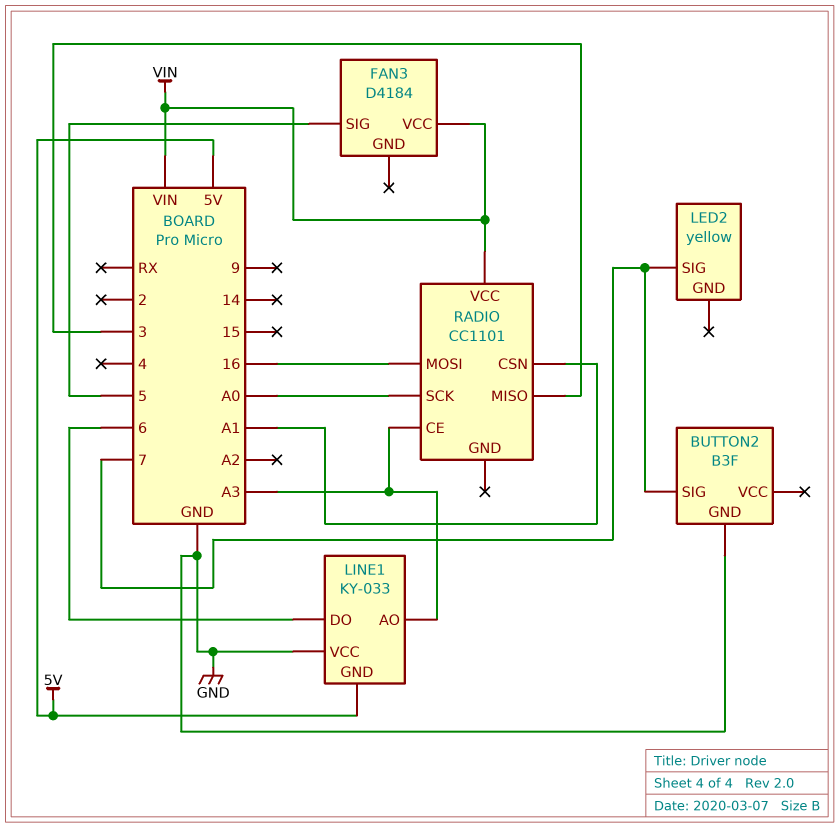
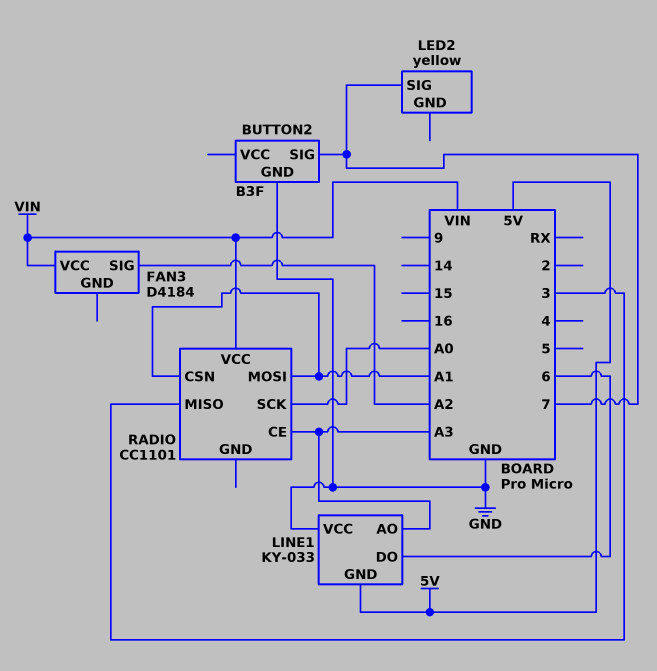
FAN3 pin SIG: 5 -> A2
RADIO pin MOSI: 16 -> A1

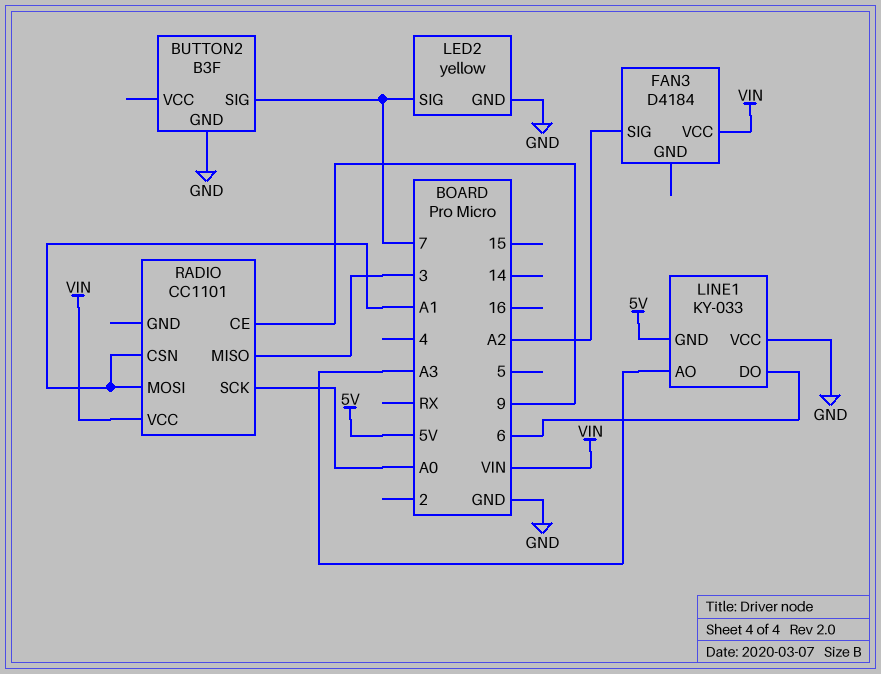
LED2 pin GND: none -> GND
RADIO pin CE: A3 -> 9

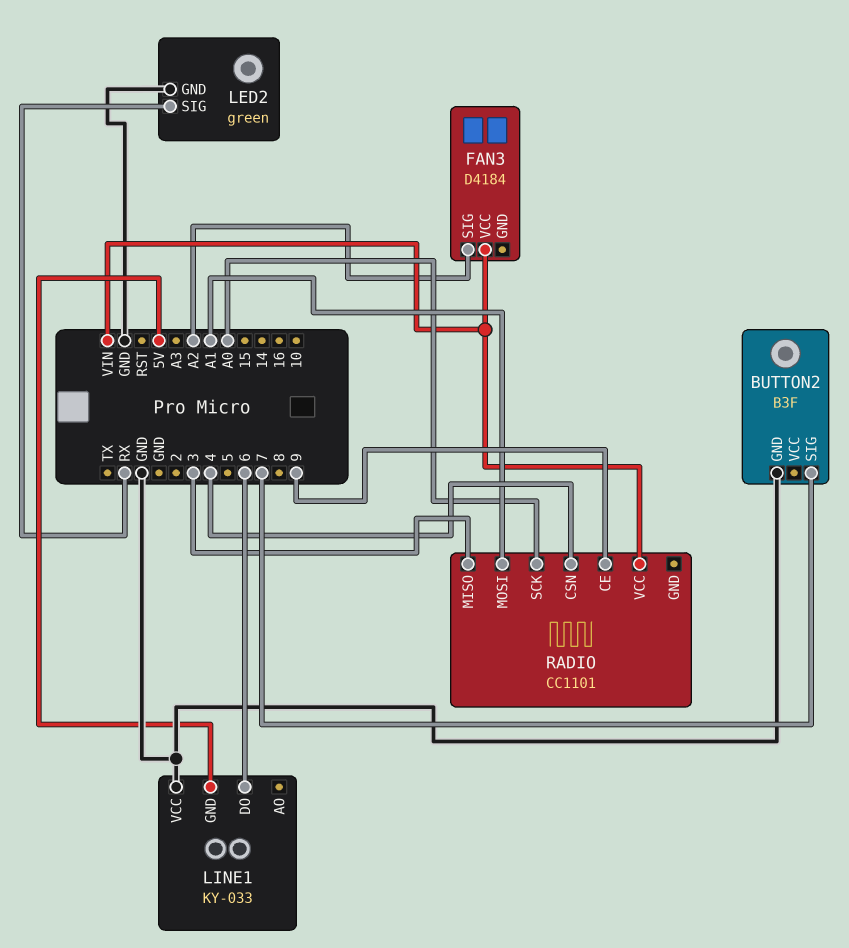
LED2: yellow -> green
LED2 pin SIG: 7 -> RX
LINE1 pin AO: A3 -> none
RADIO pin CSN: A1 -> 4

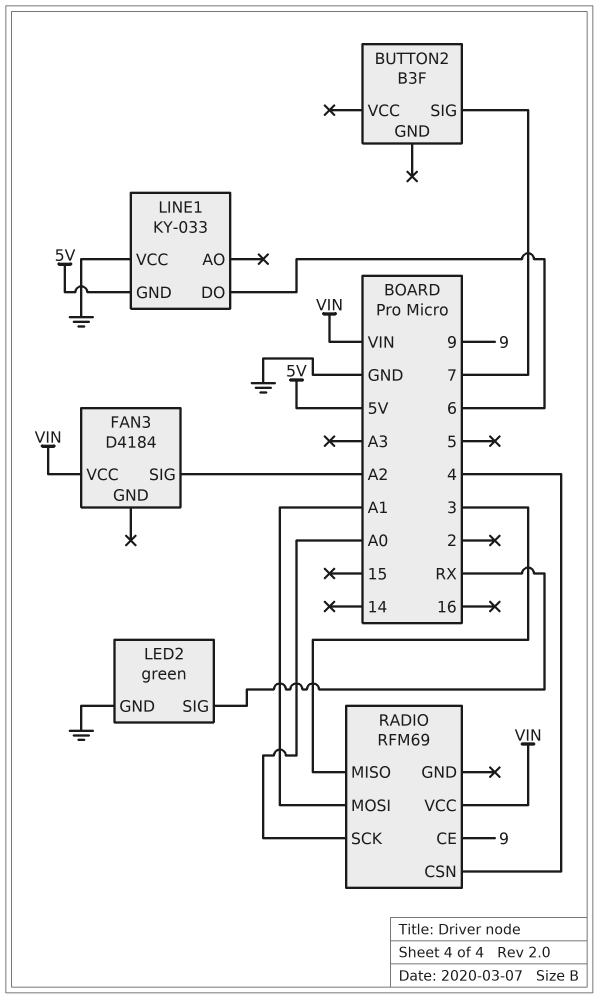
BUTTON2 pin GND: GND -> none
RADIO: CC1101 -> RFM69

